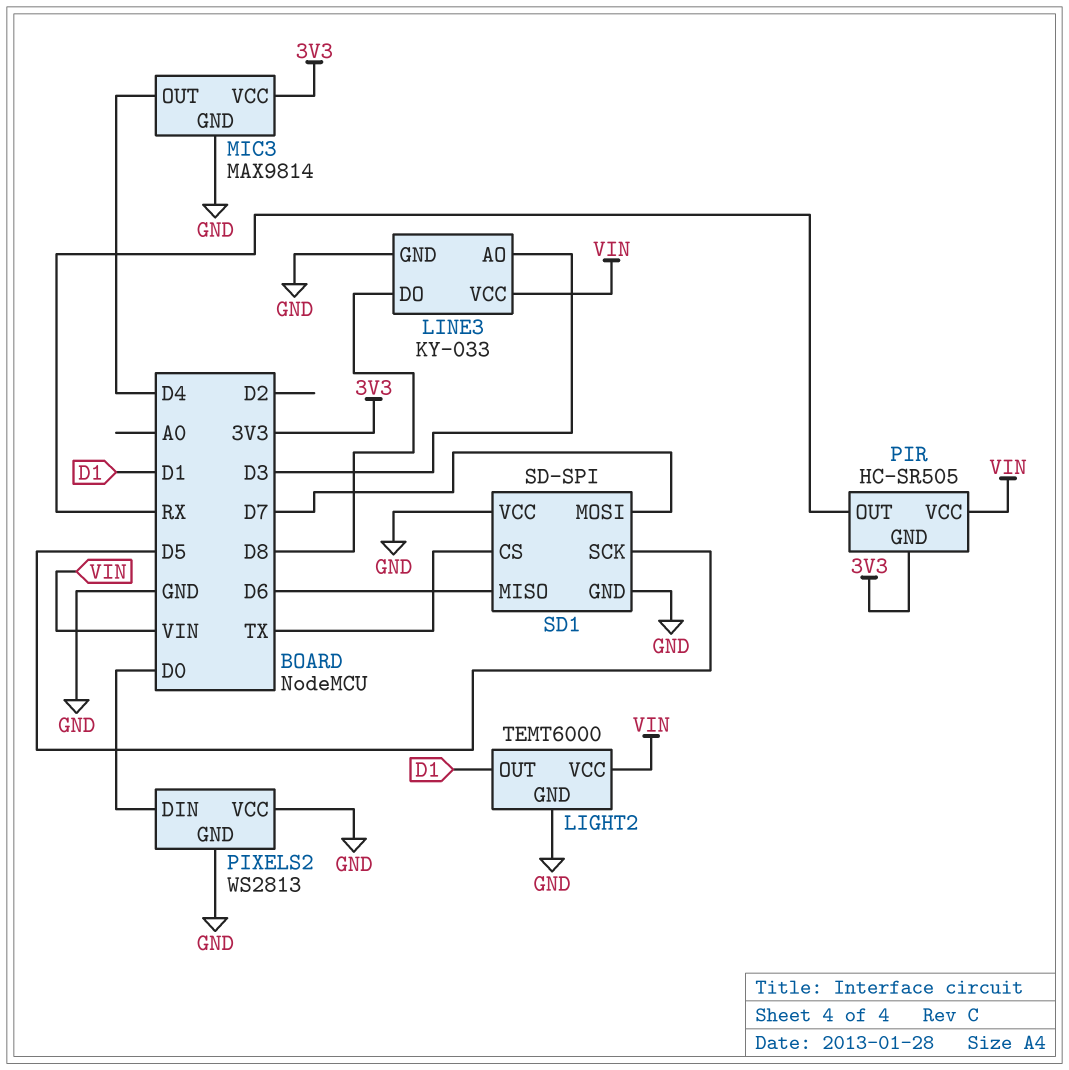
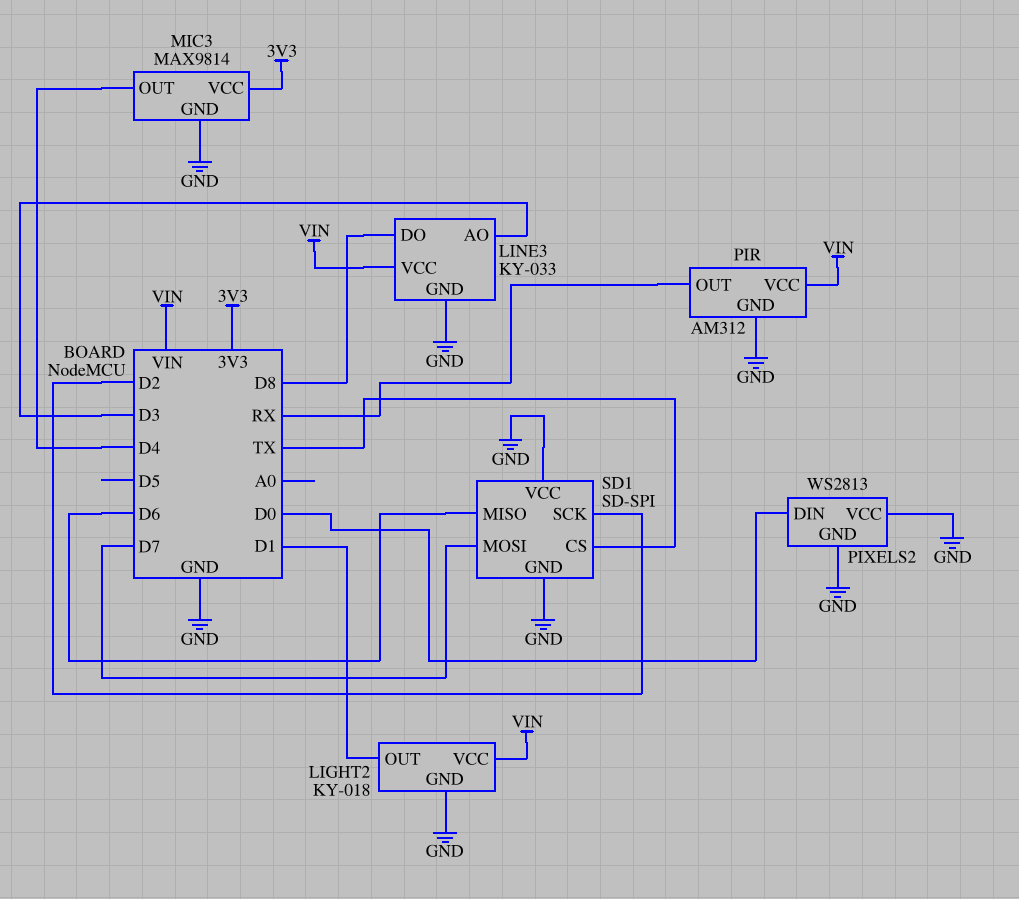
LIGHT2: TEMT6000 -> KY-018
PIR: HC-SR505 -> AM312
PIR pin GND: 3V3 -> GND
SD1 pin SCK: D5 -> D2

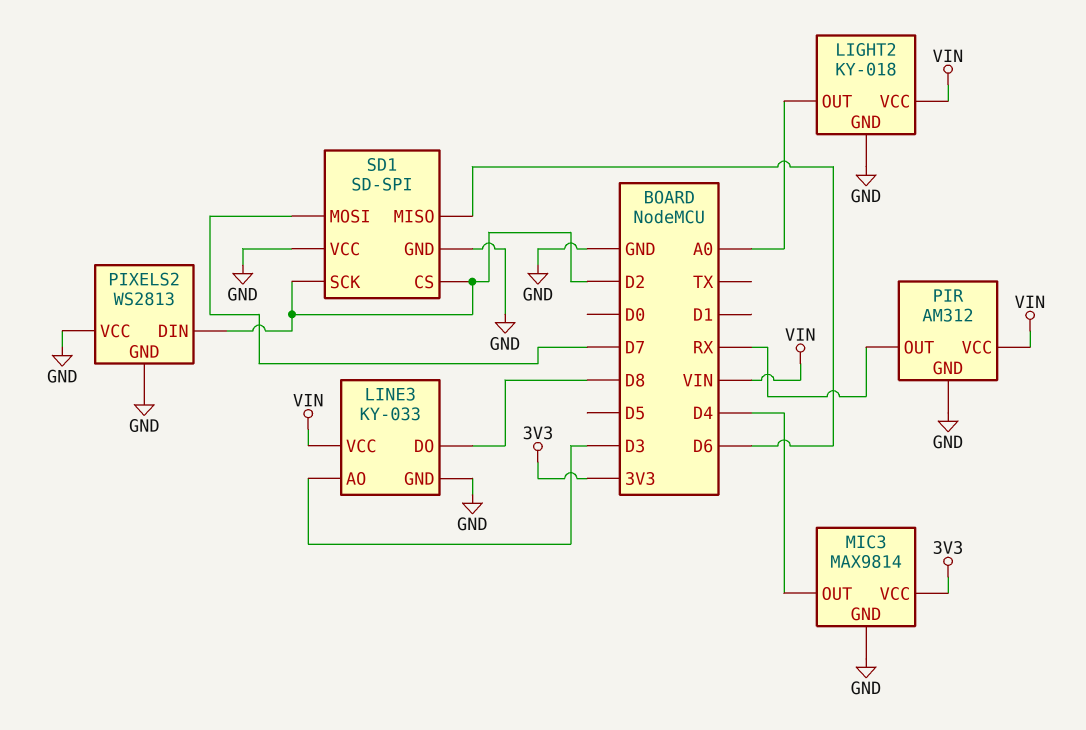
LIGHT2 pin OUT: D1 -> A0
PIXELS2 pin DIN: D0 -> D2
SD1 pin CS: TX -> D2

